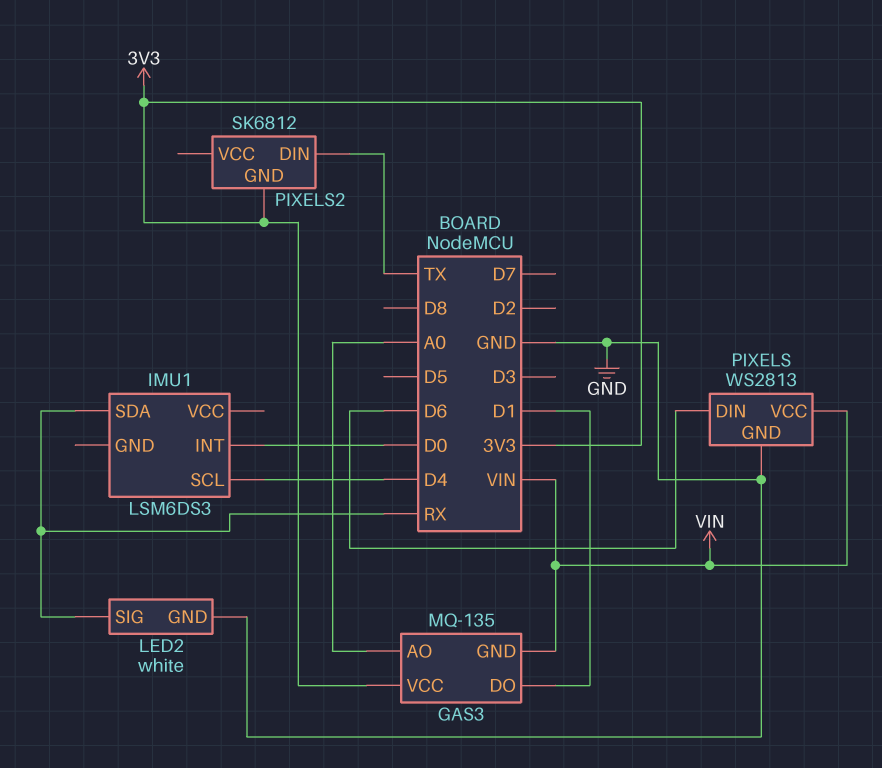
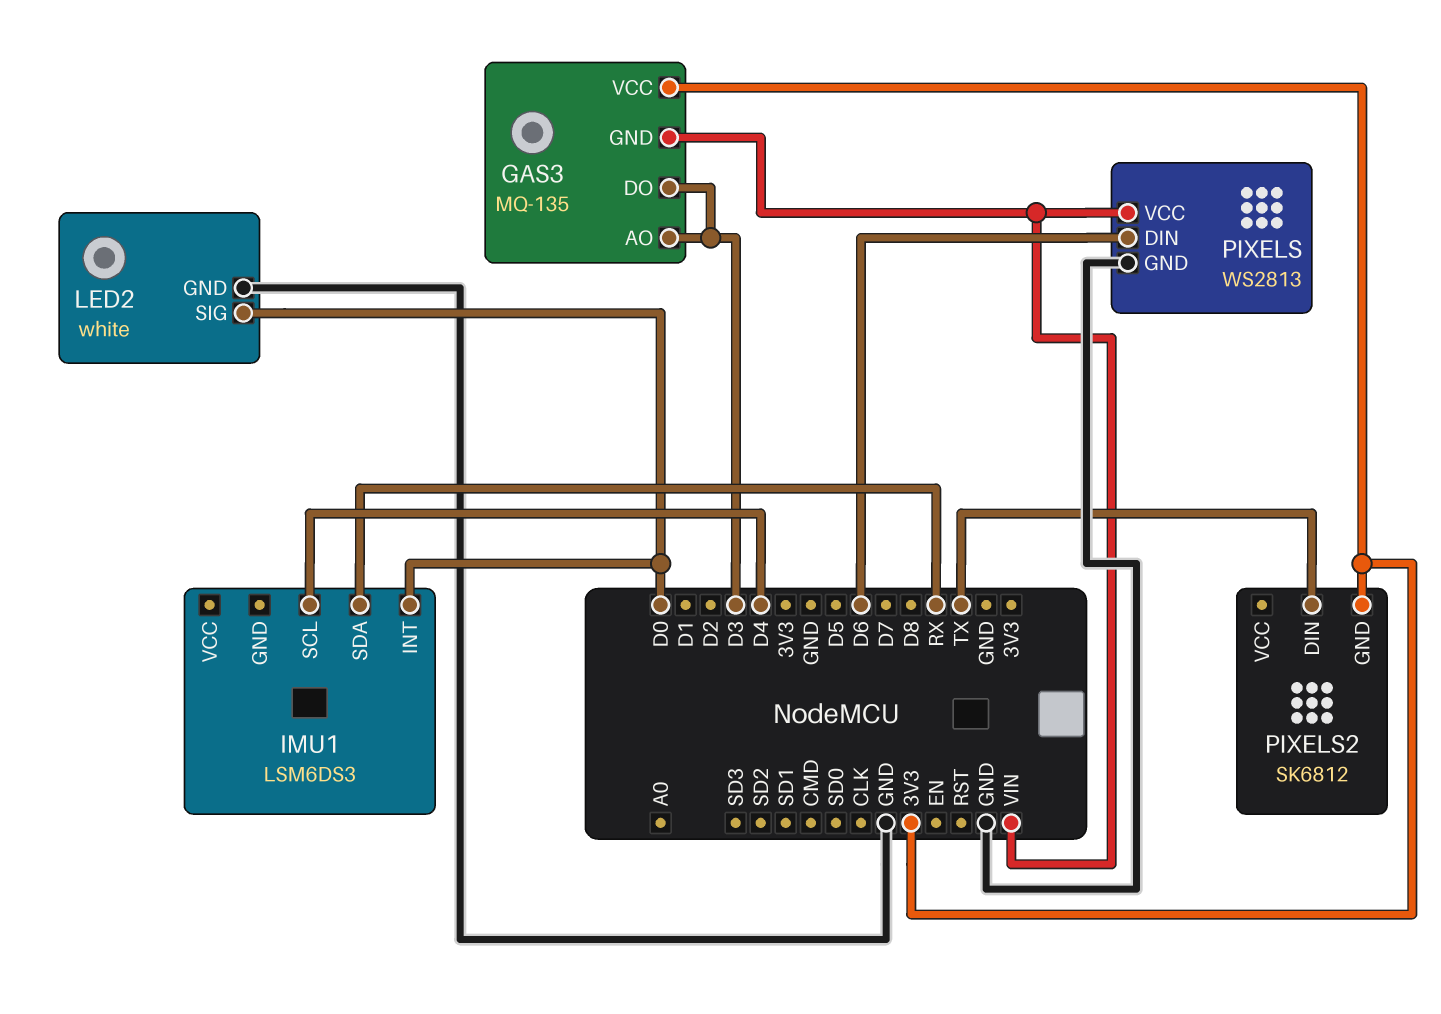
GAS3 pin AO: A0 -> D3
GAS3 pin DO: D1 -> D3
LED2 pin SIG: RX -> D0

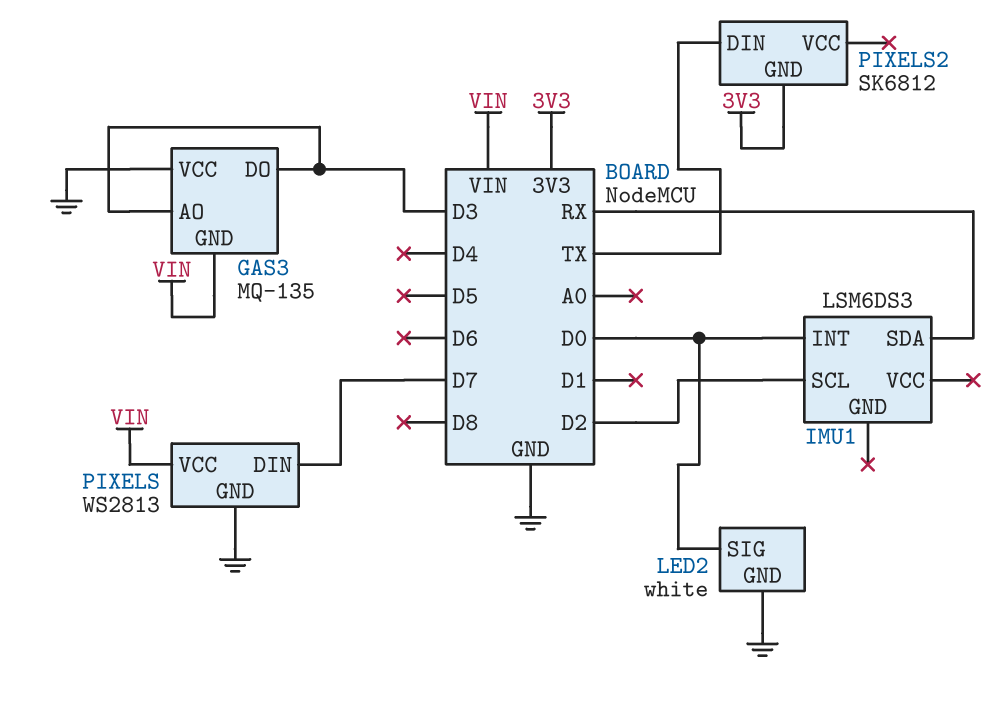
GAS3 pin VCC: 3V3 -> GND
IMU1 pin SCL: D4 -> D2
PIXELS pin DIN: D6 -> D7

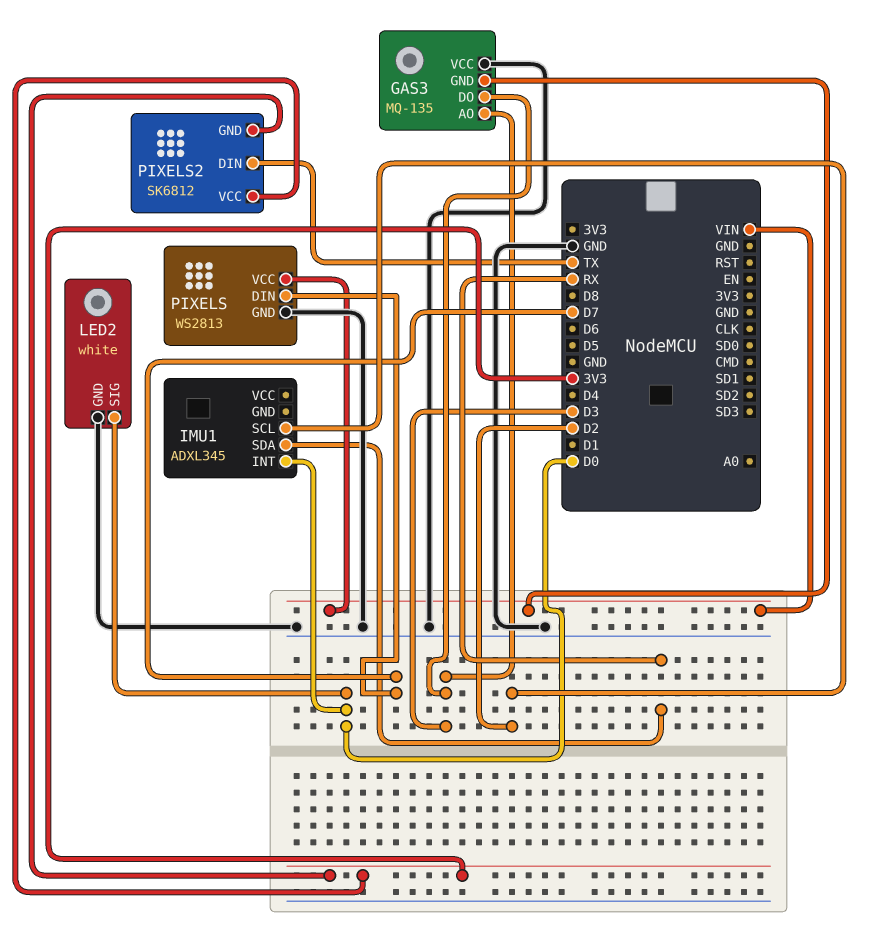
IMU1: LSM6DS3 -> ADXL345
PIXELS2 pin VCC: none -> 3V3

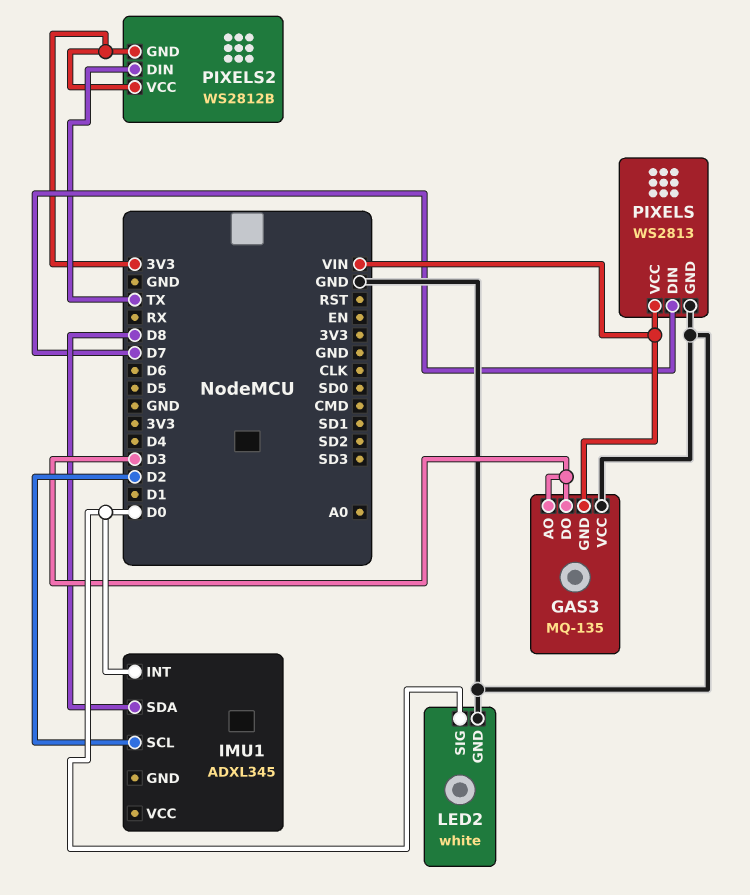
IMU1 pin SDA: RX -> D8
PIXELS2: SK6812 -> WS2812B

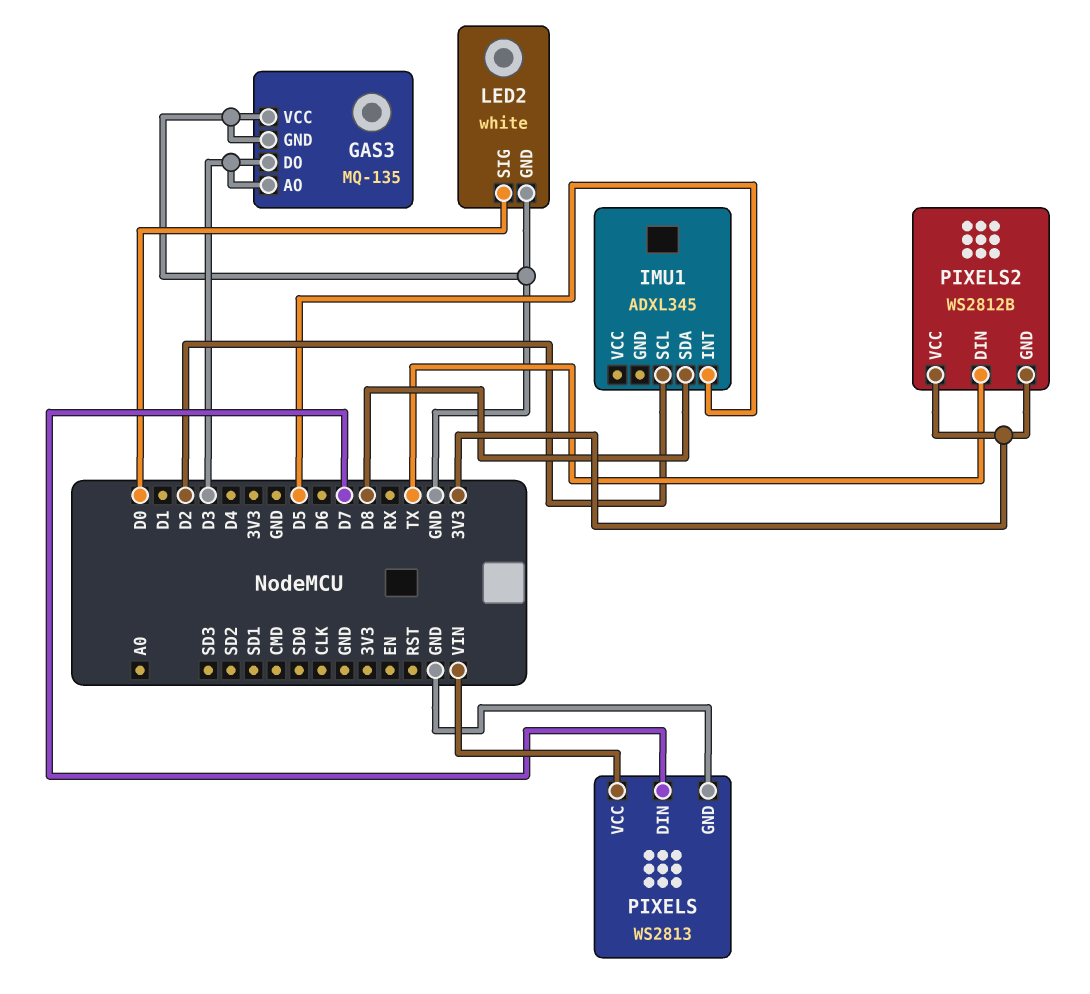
GAS3 pin GND: VIN -> GND
IMU1 pin INT: D0 -> D5

